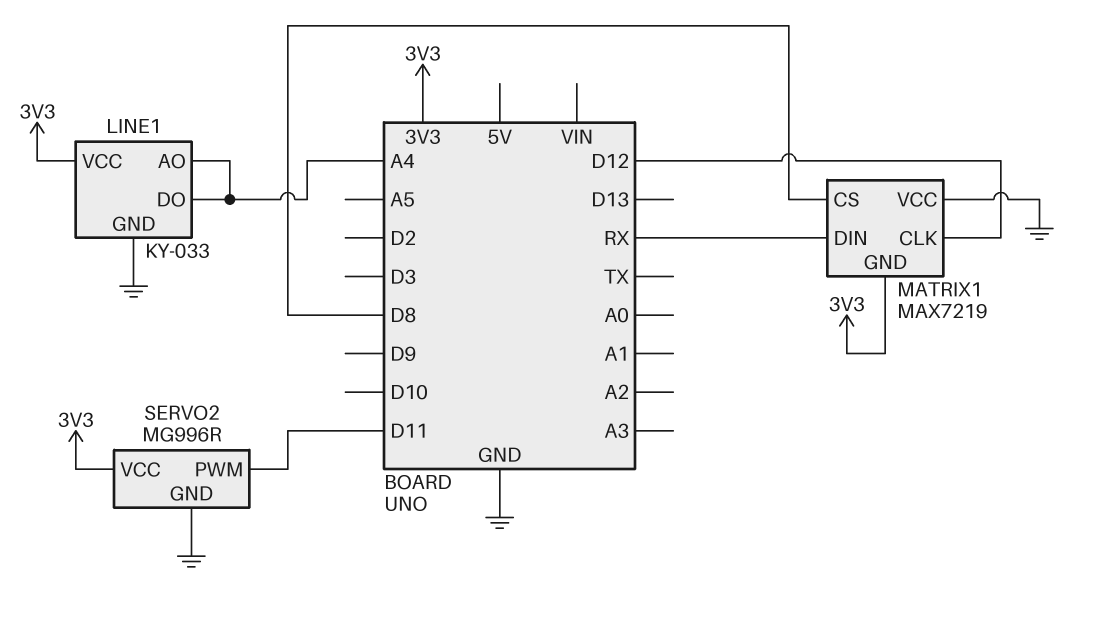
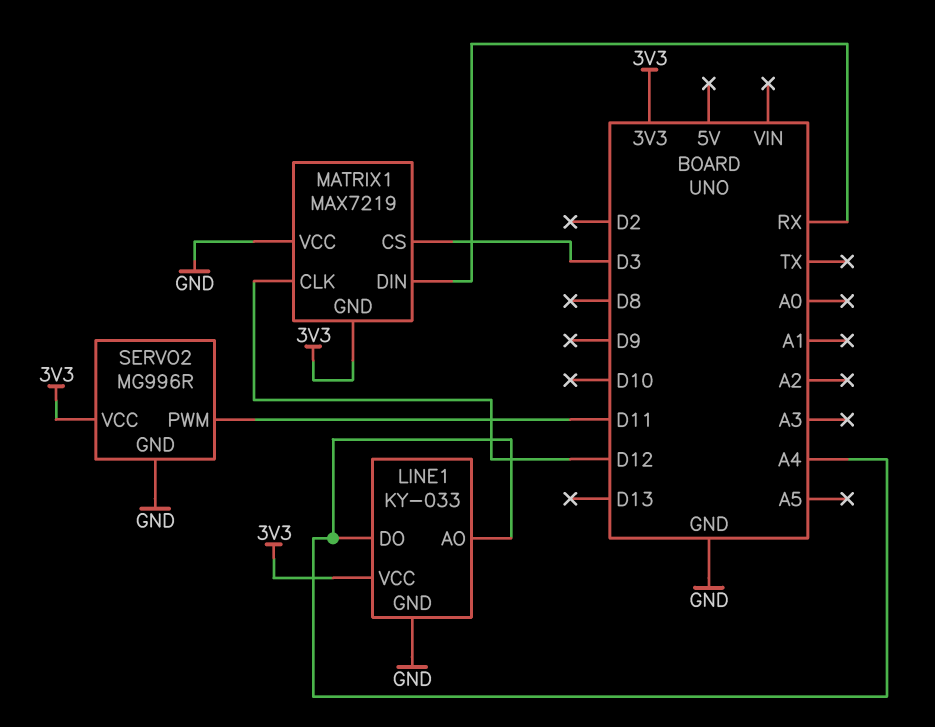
MATRIX1 pin CS: D8 -> D3

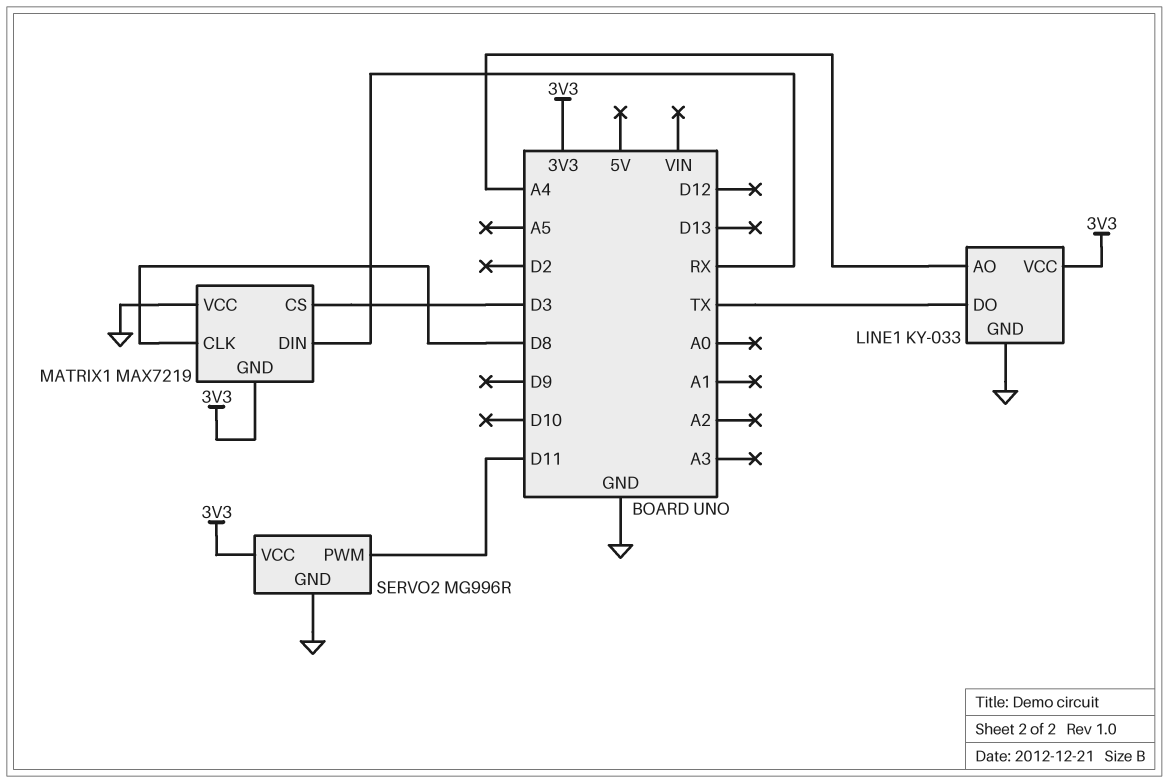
LINE1 pin DO: A4 -> TX
MATRIX1 pin CLK: D12 -> D8

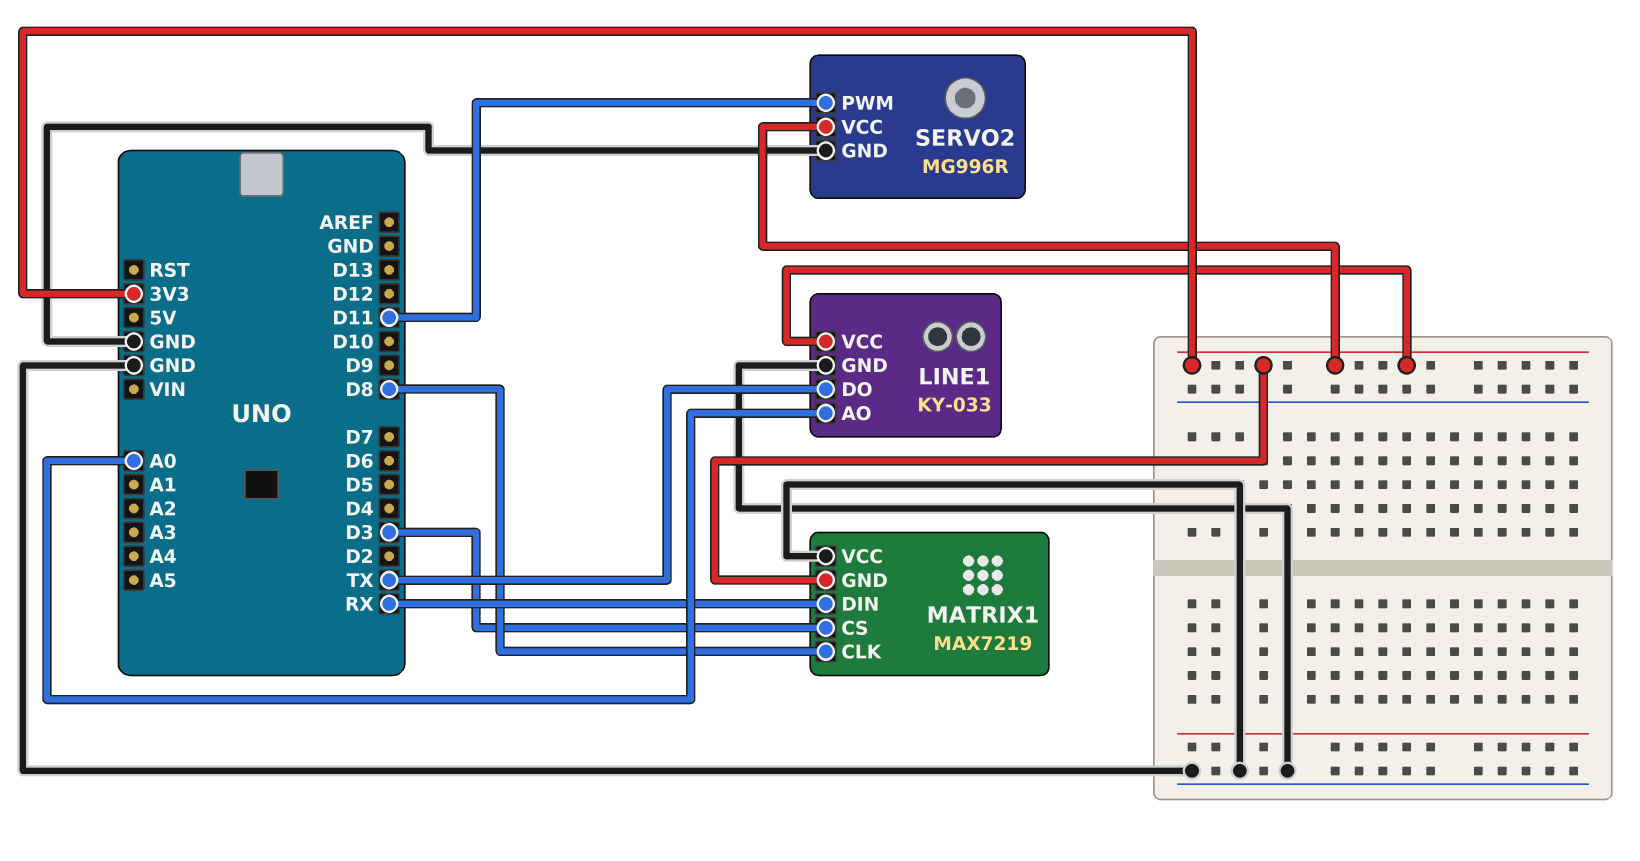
LINE1 pin AO: A4 -> A0

